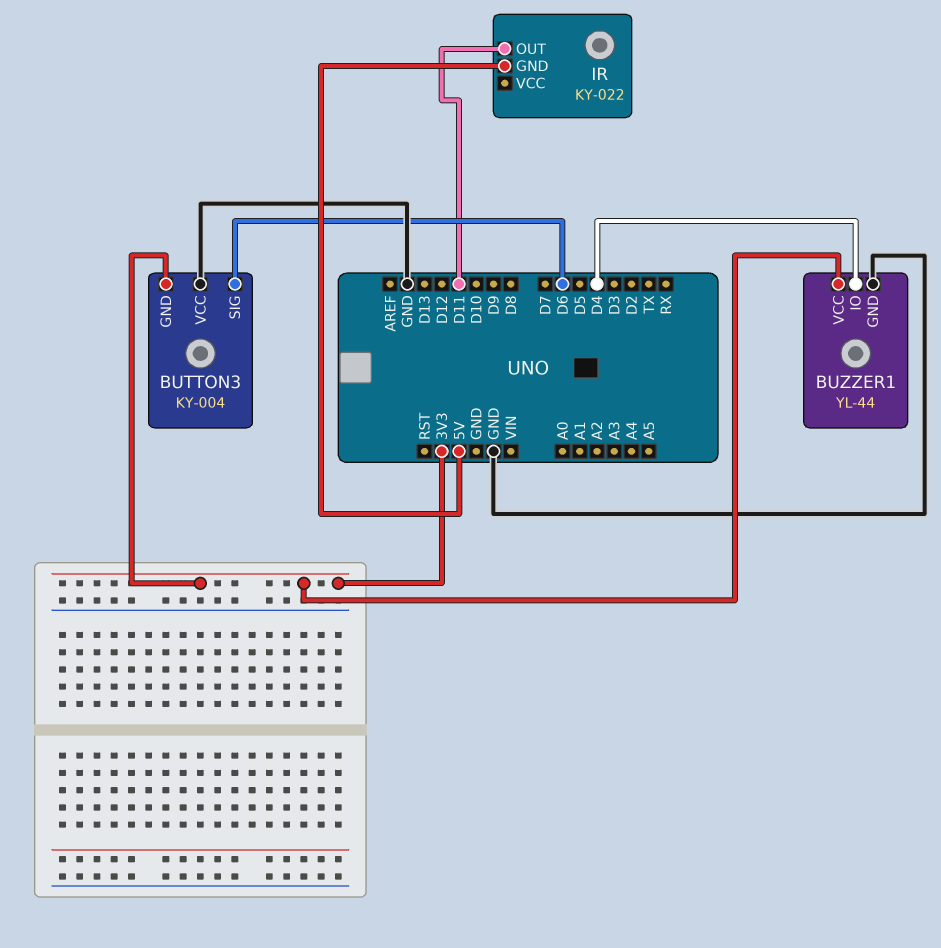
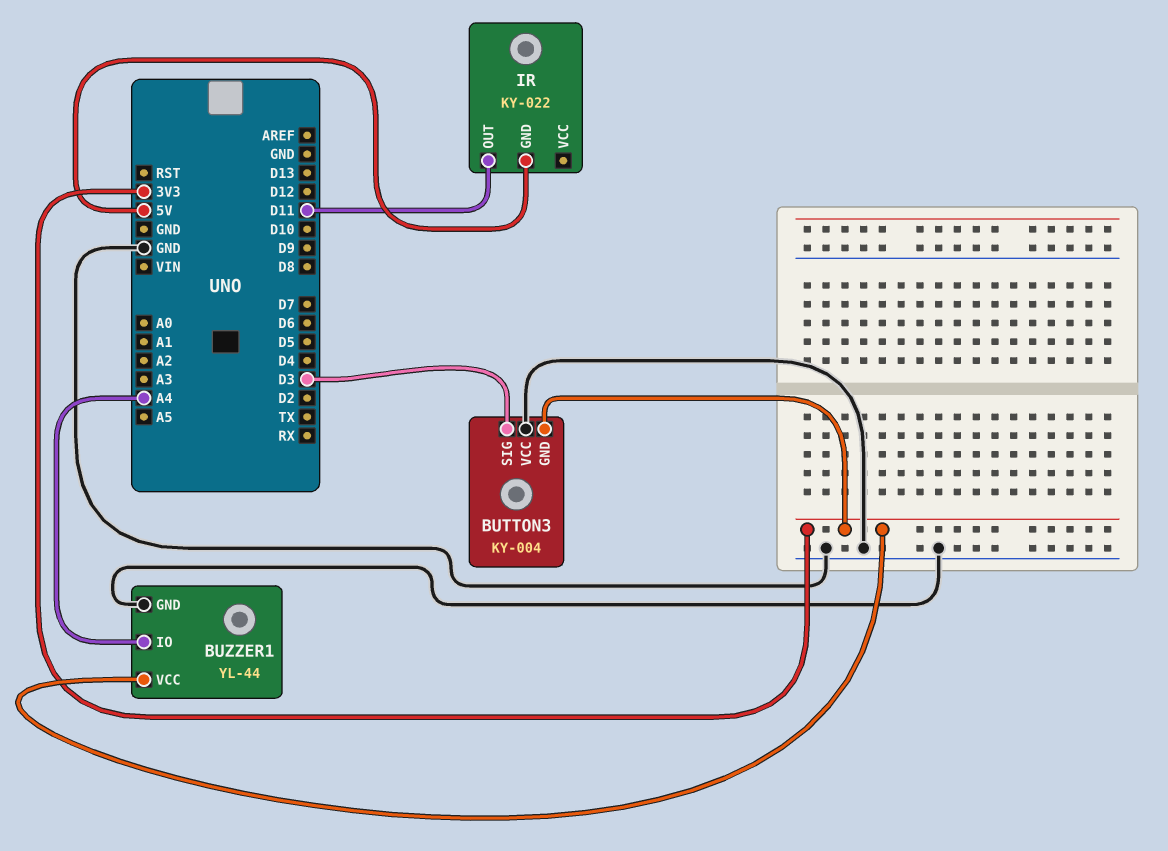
BUTTON3 pin SIG: D6 -> D3
BUZZER1 pin IO: D4 -> A4

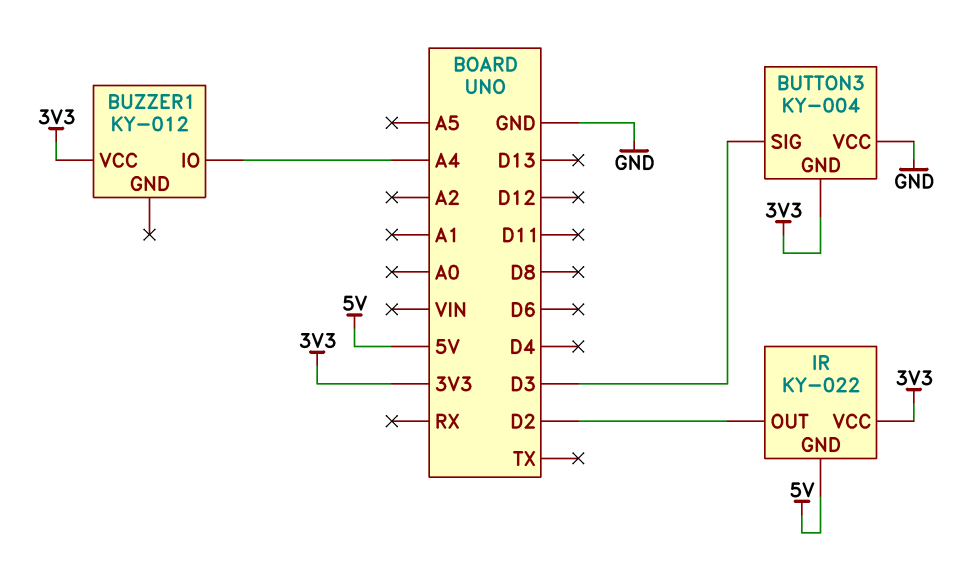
BUZZER1: YL-44 -> KY-012
BUZZER1 pin GND: GND -> none
IR pin OUT: D11 -> D2
IR pin VCC: none -> 3V3

